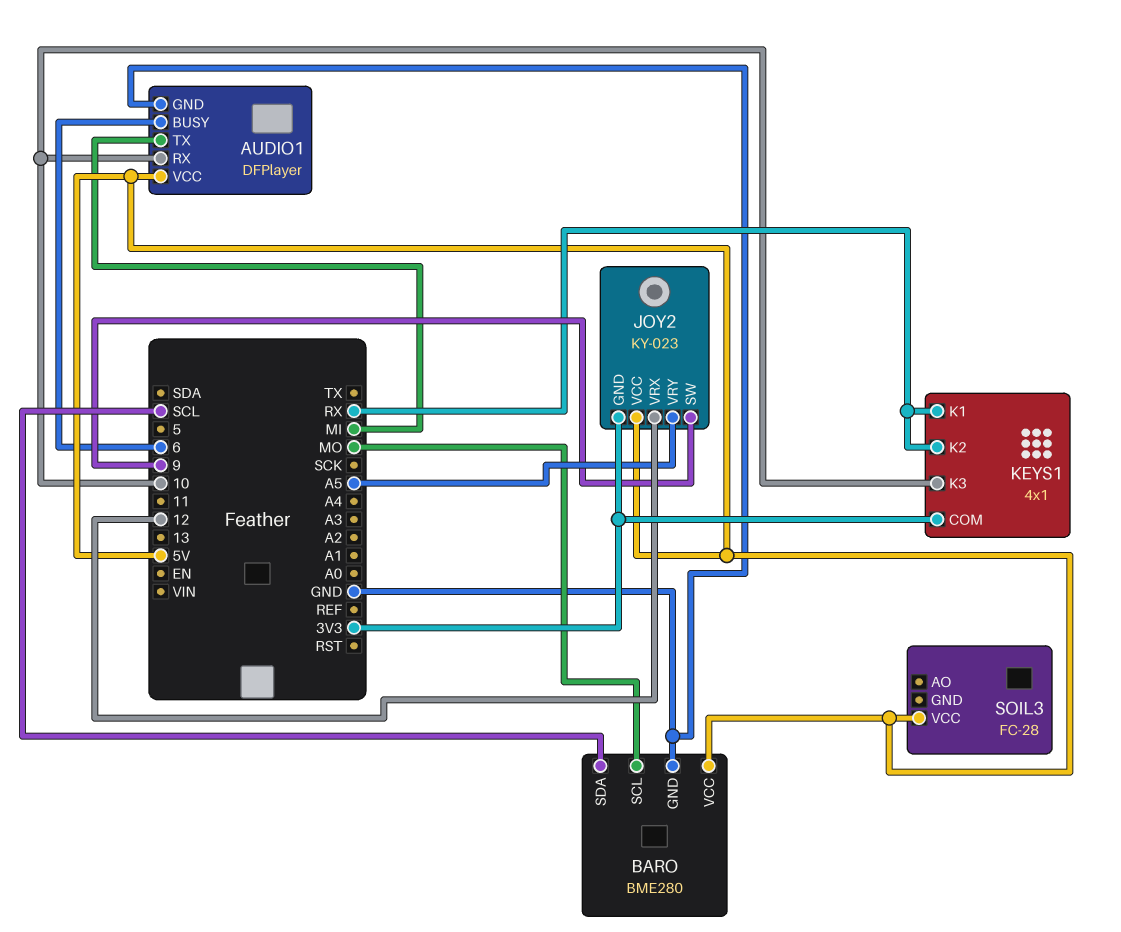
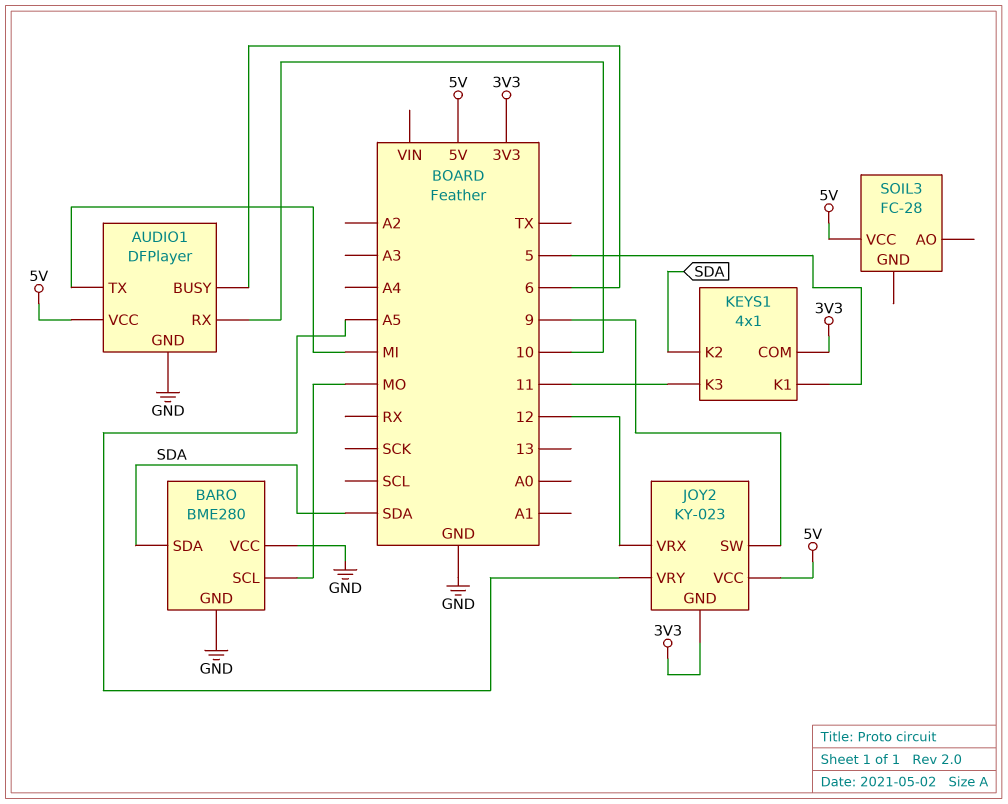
BARO pin SDA: SCL -> SDA
BARO pin VCC: 5V -> GND
KEYS1 pin K1: RX -> 5
KEYS1 pin K2: RX -> SDA
KEYS1 pin K3: 10 -> 11

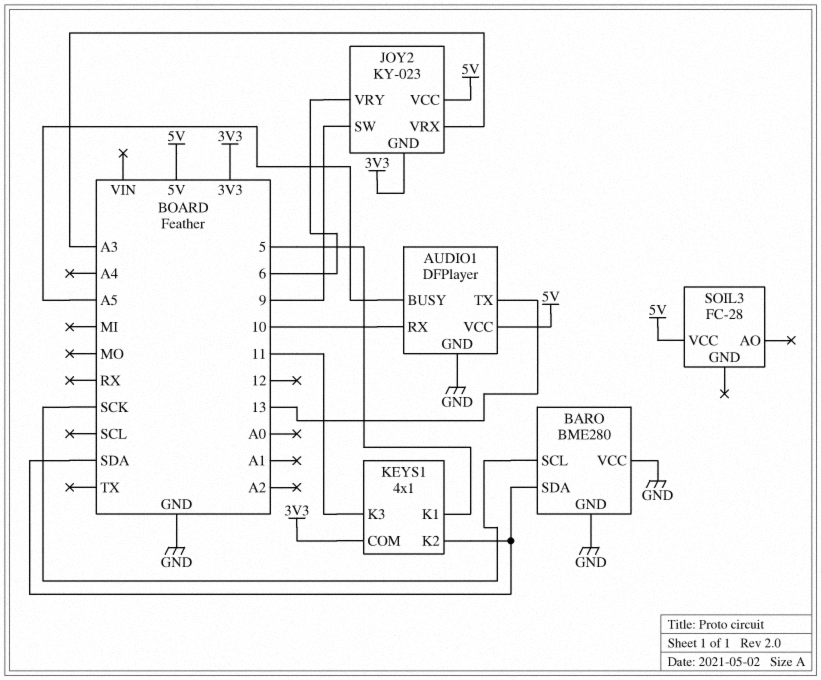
AUDIO1 pin BUSY: 6 -> A5
AUDIO1 pin TX: MI -> 13
BARO pin SCL: MO -> SCK
JOY2 pin VRX: 12 -> A3
JOY2 pin VRY: A5 -> 6

